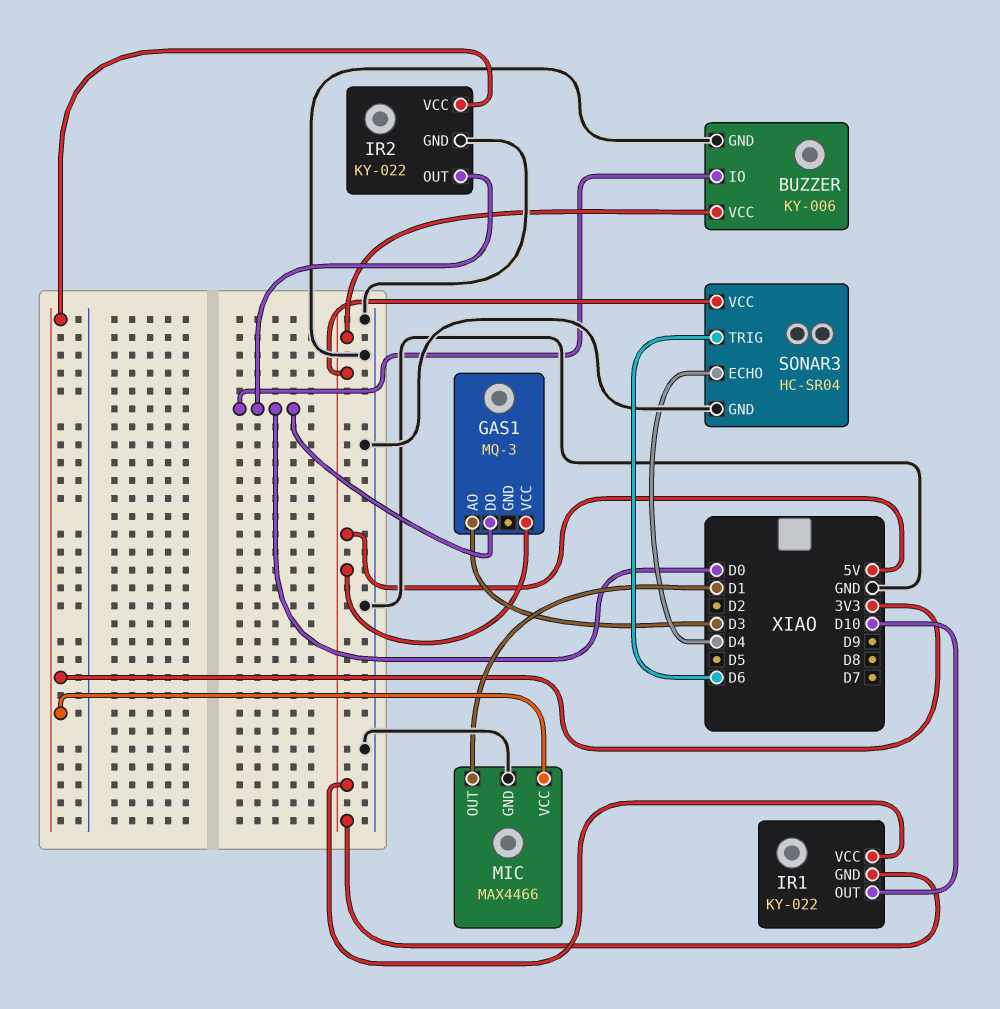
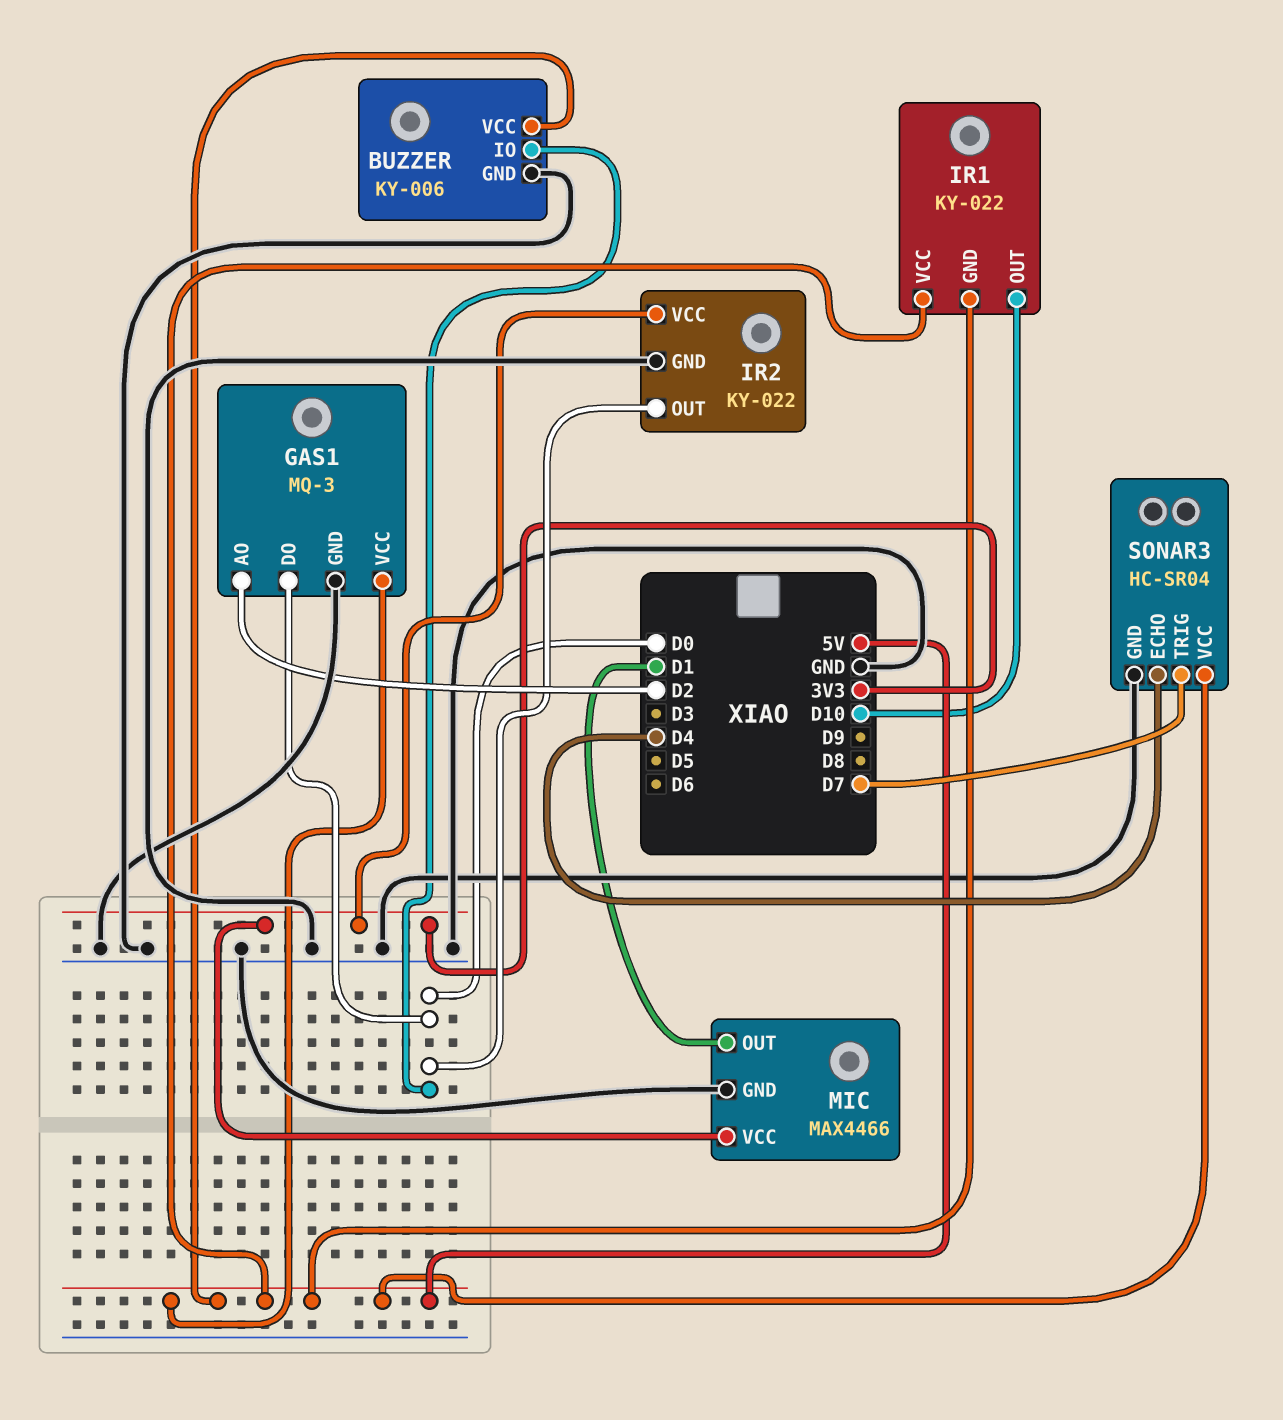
GAS1 pin AO: D3 -> D2
GAS1 pin GND: none -> GND
SONAR3 pin TRIG: D6 -> D7

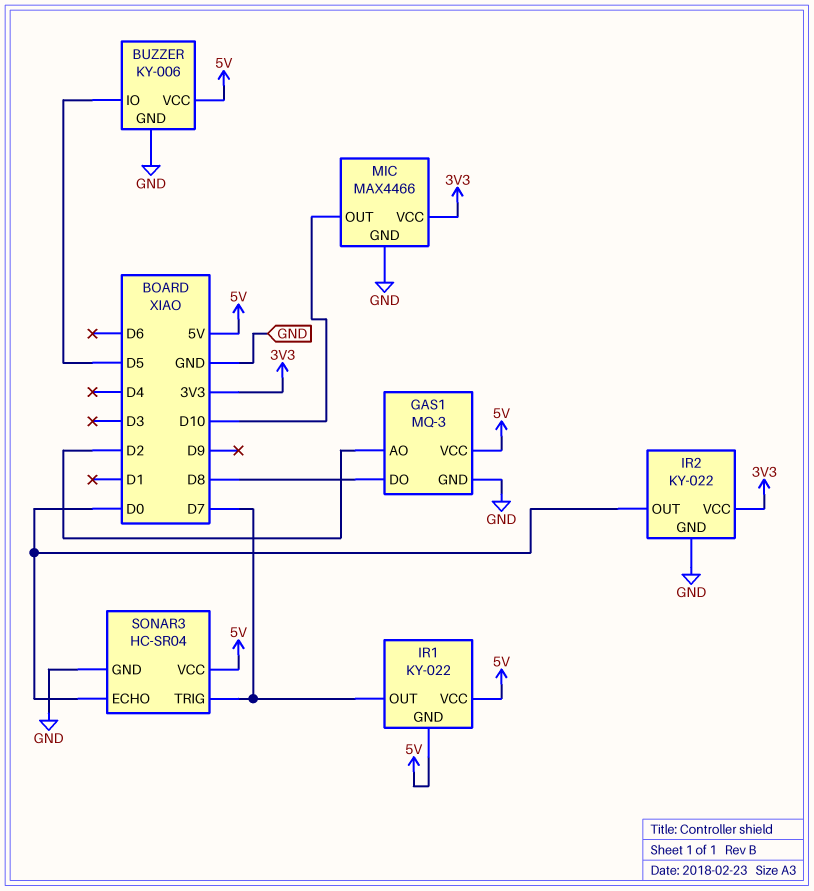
BUZZER pin IO: D0 -> D5
GAS1 pin DO: D0 -> D8
IR1 pin OUT: D10 -> D7
MIC pin OUT: D1 -> D10
SONAR3 pin ECHO: D4 -> D0

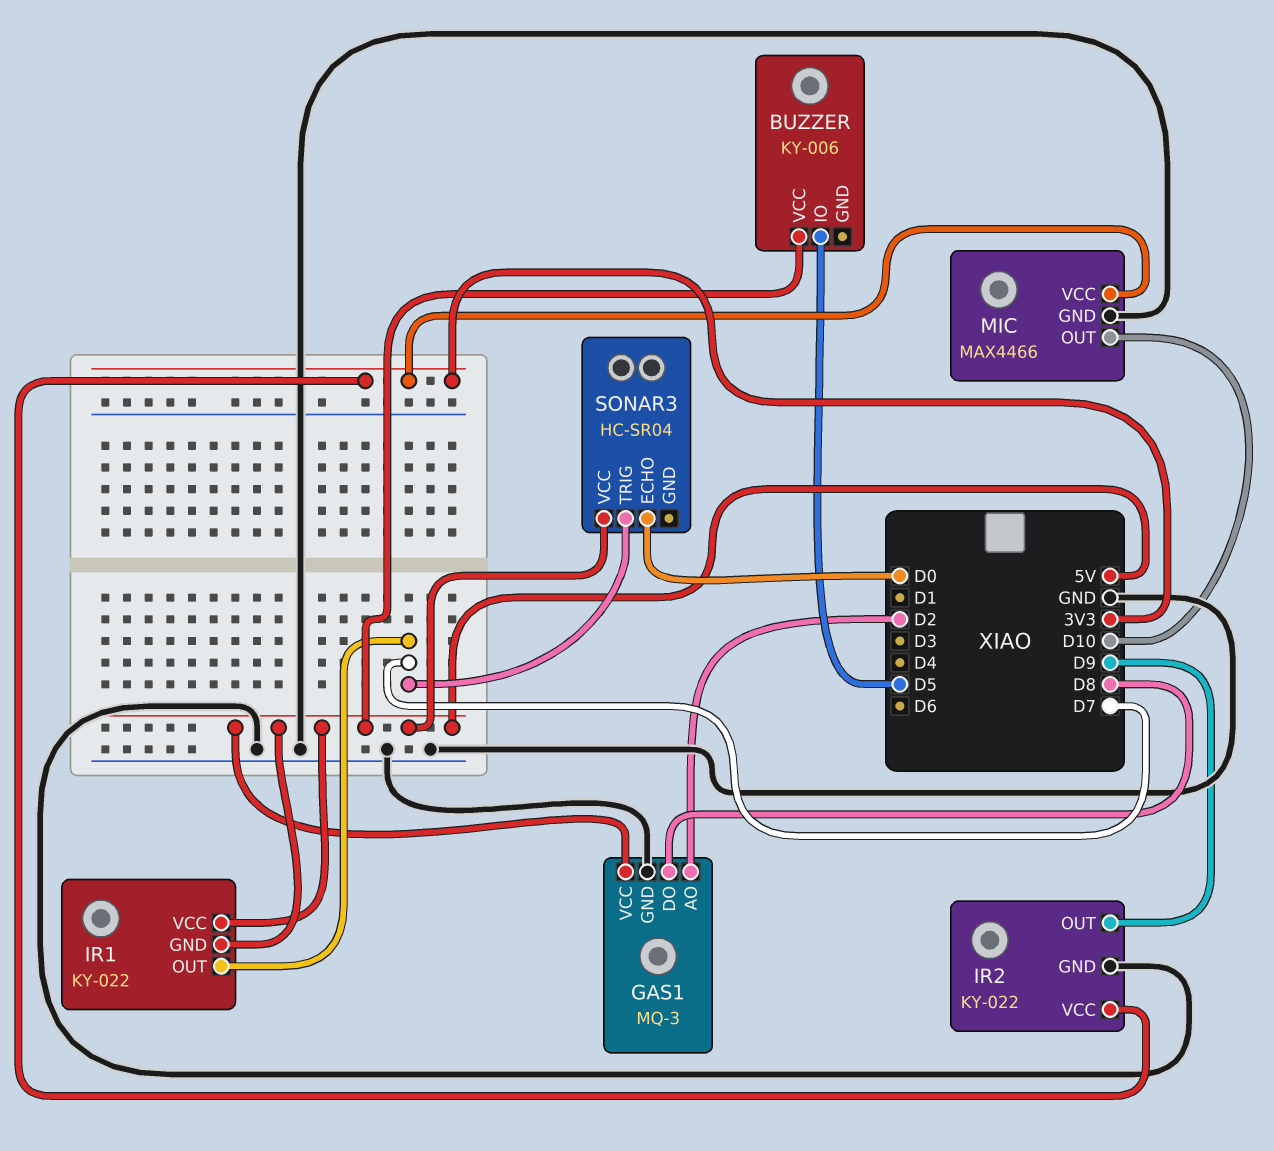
BUZZER pin GND: GND -> none
IR2 pin OUT: D0 -> D9
SONAR3 pin GND: GND -> none

